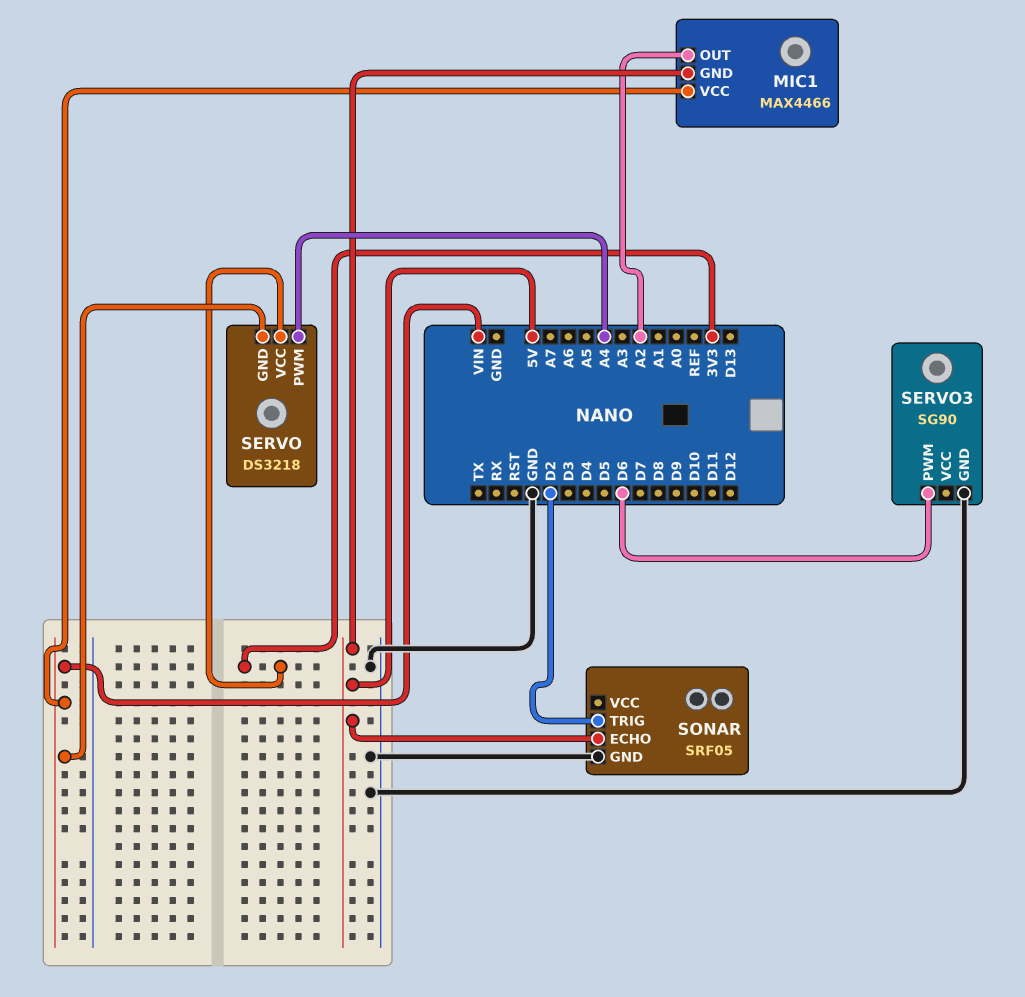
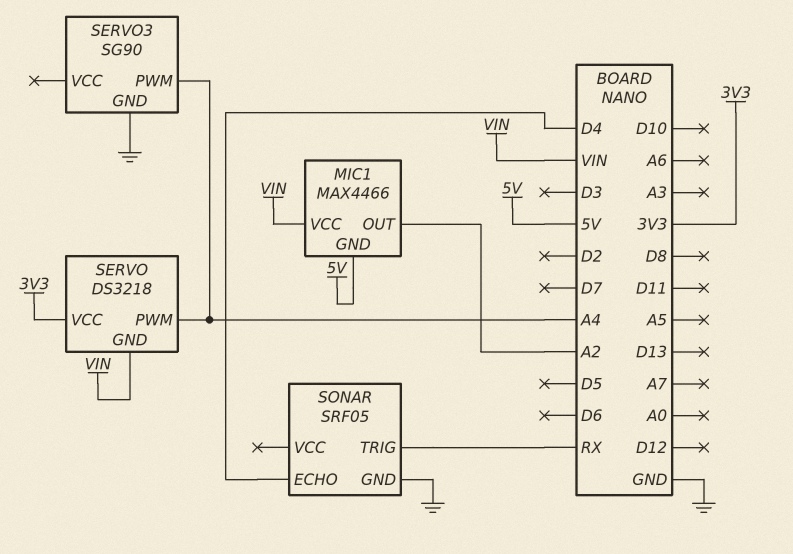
SERVO3 pin PWM: D6 -> A4
SONAR pin ECHO: 5V -> D4
SONAR pin TRIG: D2 -> RX

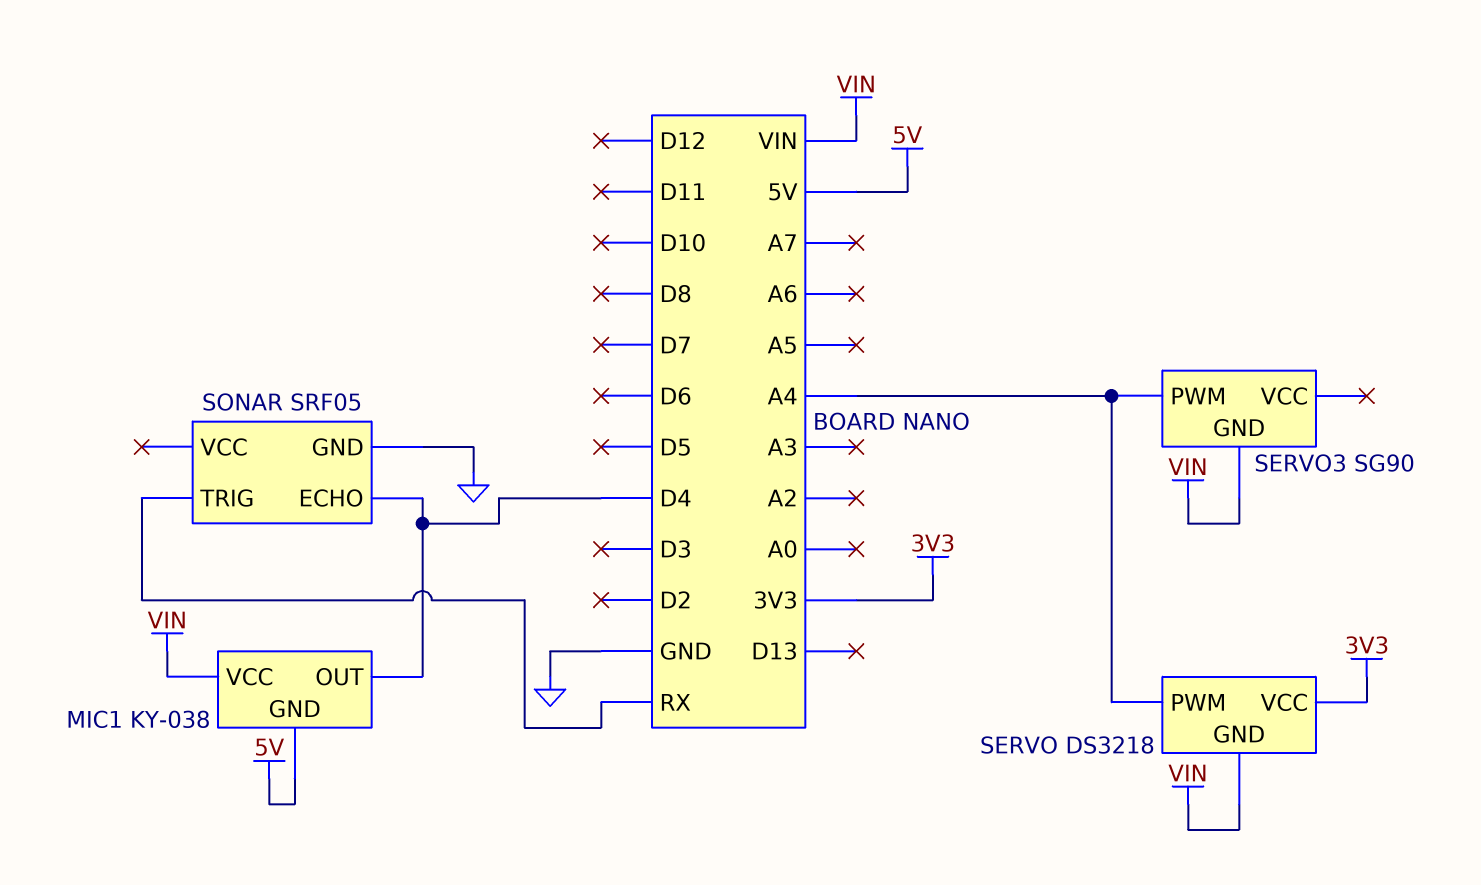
MIC1: MAX4466 -> KY-038
MIC1 pin OUT: A2 -> D4
SERVO3 pin GND: GND -> VIN

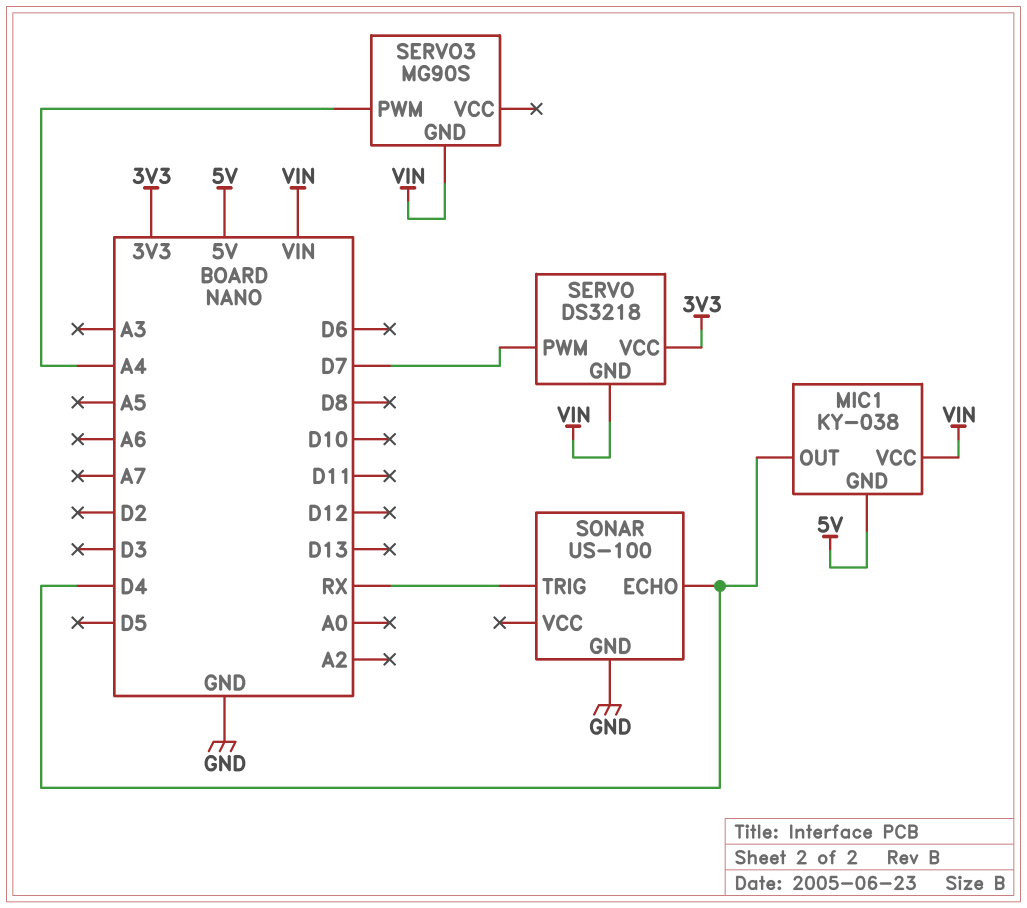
SERVO pin PWM: A4 -> D7
SERVO3: SG90 -> MG90S
SONAR: SRF05 -> US-100

